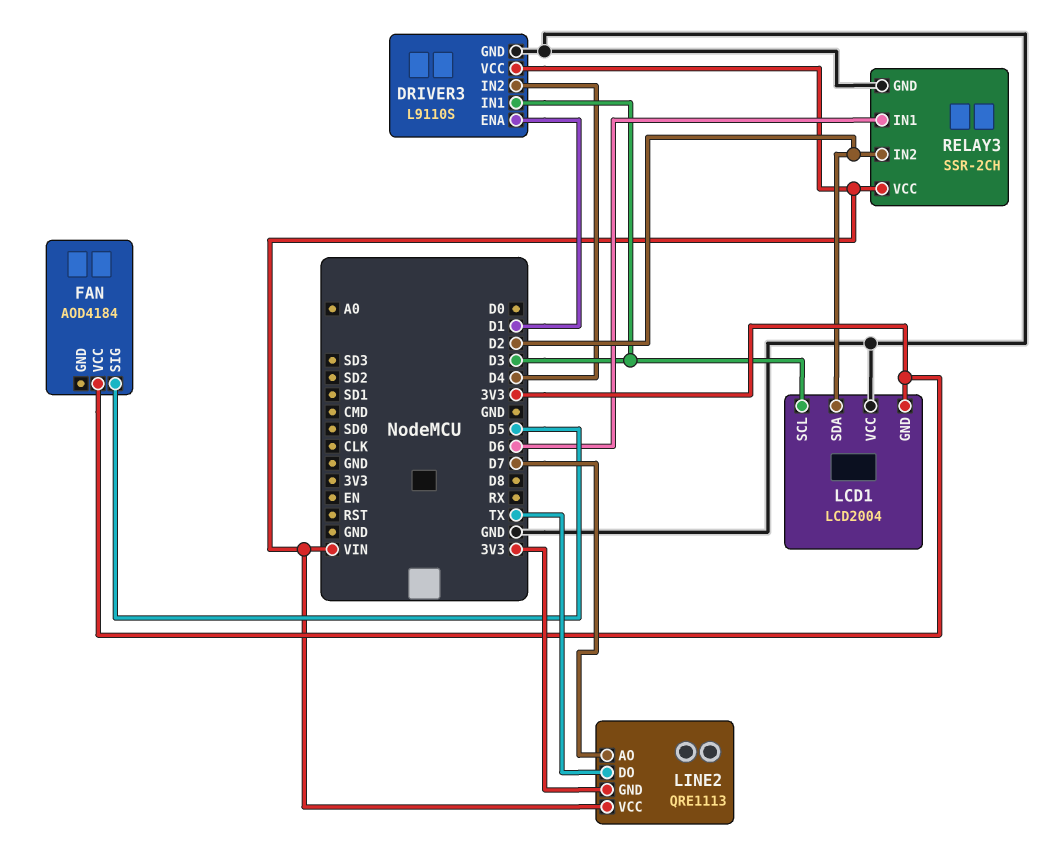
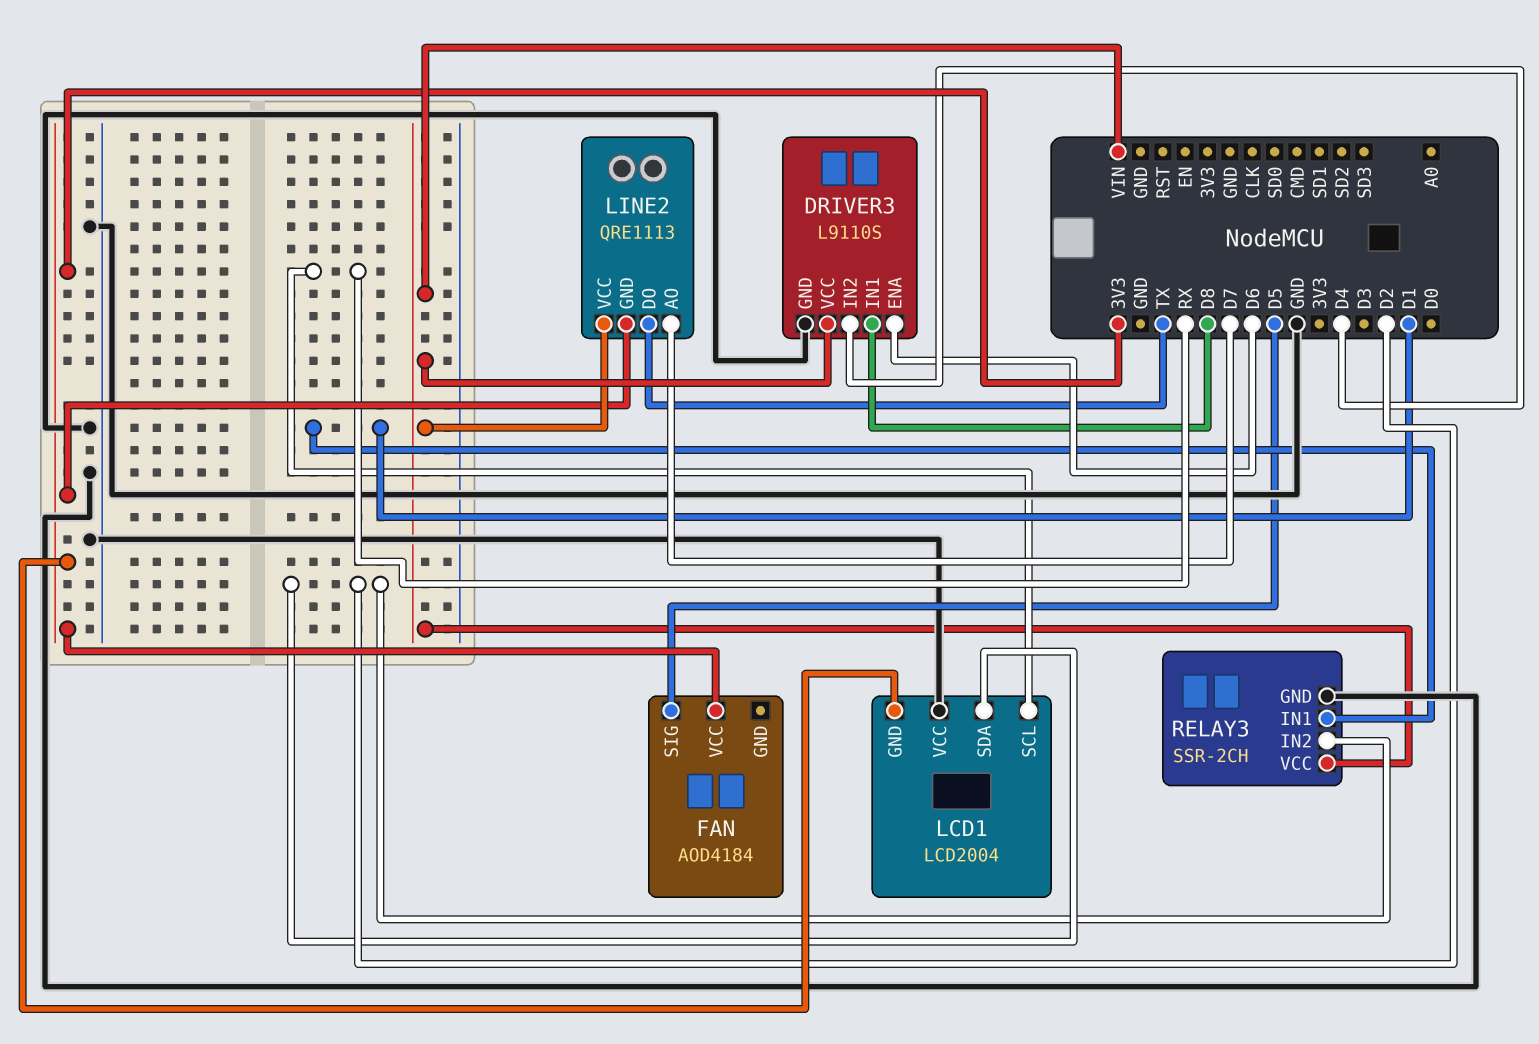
DRIVER3 pin ENA: D1 -> D6
DRIVER3 pin IN1: D3 -> D8
LCD1 pin SCL: D3 -> RX
RELAY3 pin IN1: D6 -> D1

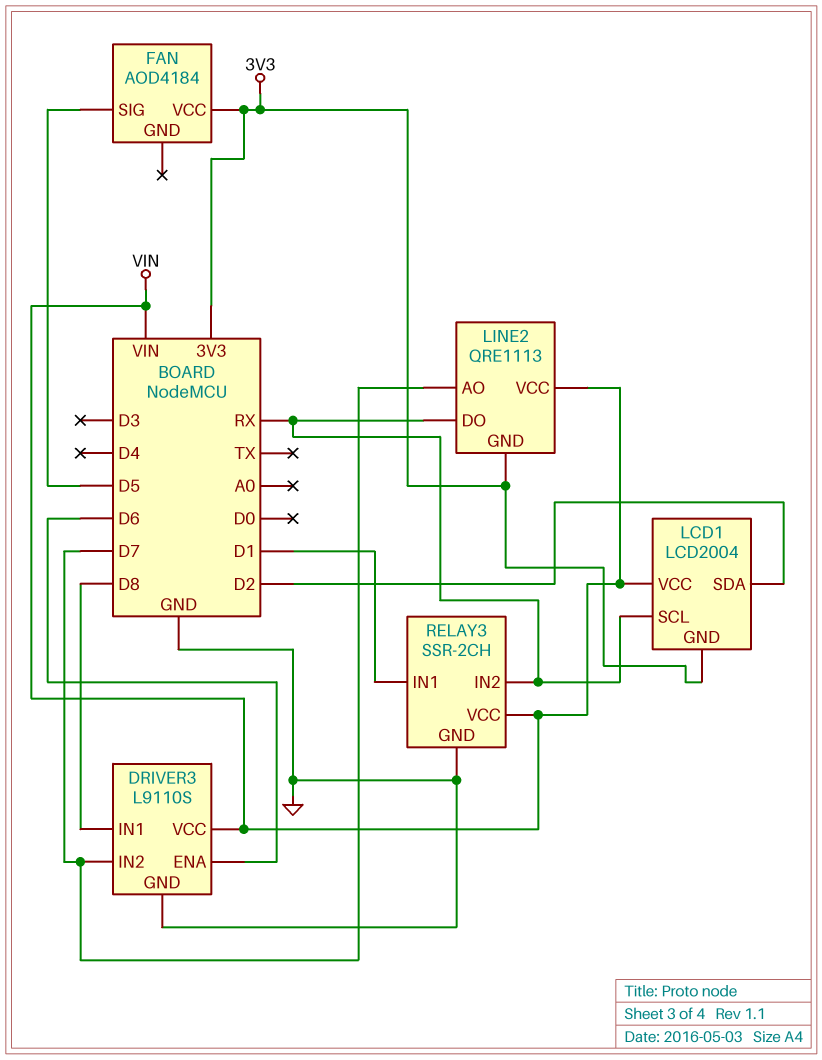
DRIVER3 pin IN2: D4 -> D7
LCD1 pin VCC: GND -> VIN
LINE2 pin DO: TX -> RX
RELAY3 pin IN2: D2 -> RX

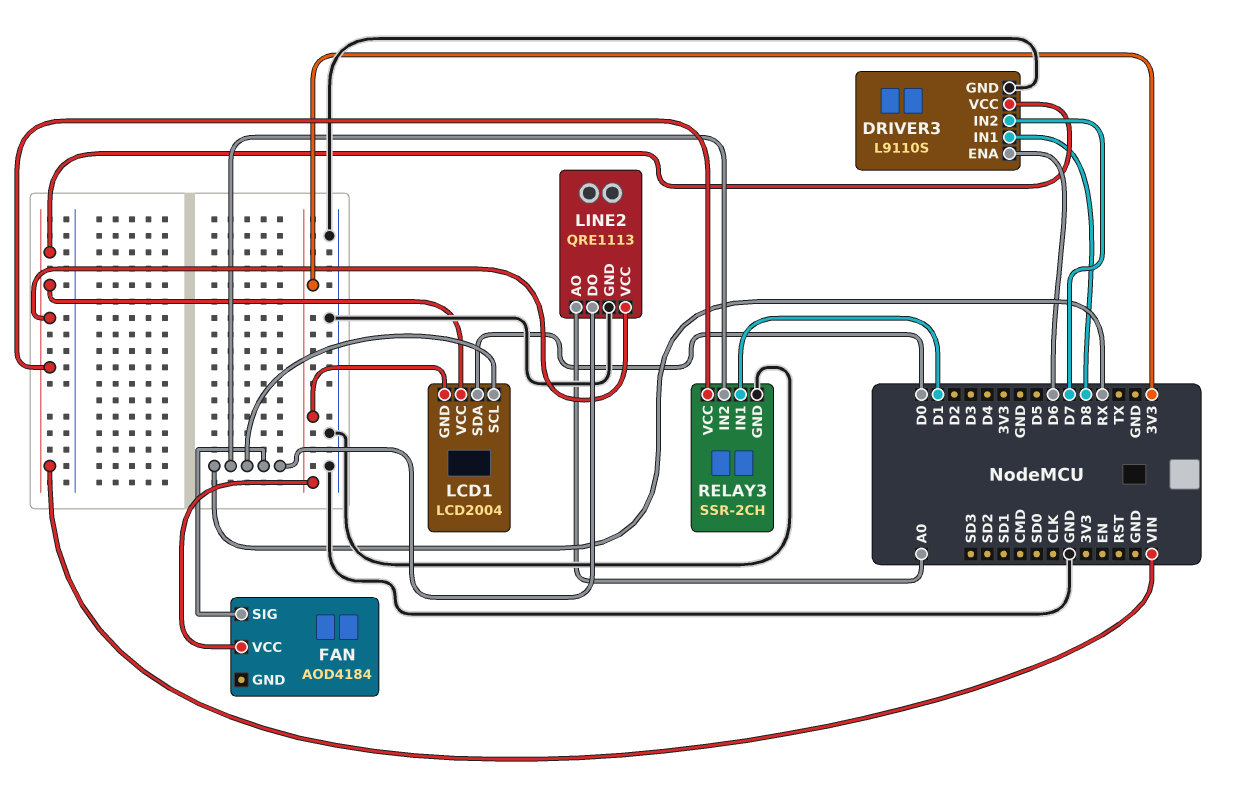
FAN pin SIG: D5 -> RX
LCD1 pin SDA: D2 -> D0
LINE2 pin AO: D7 -> A0
LINE2 pin GND: 3V3 -> GND

